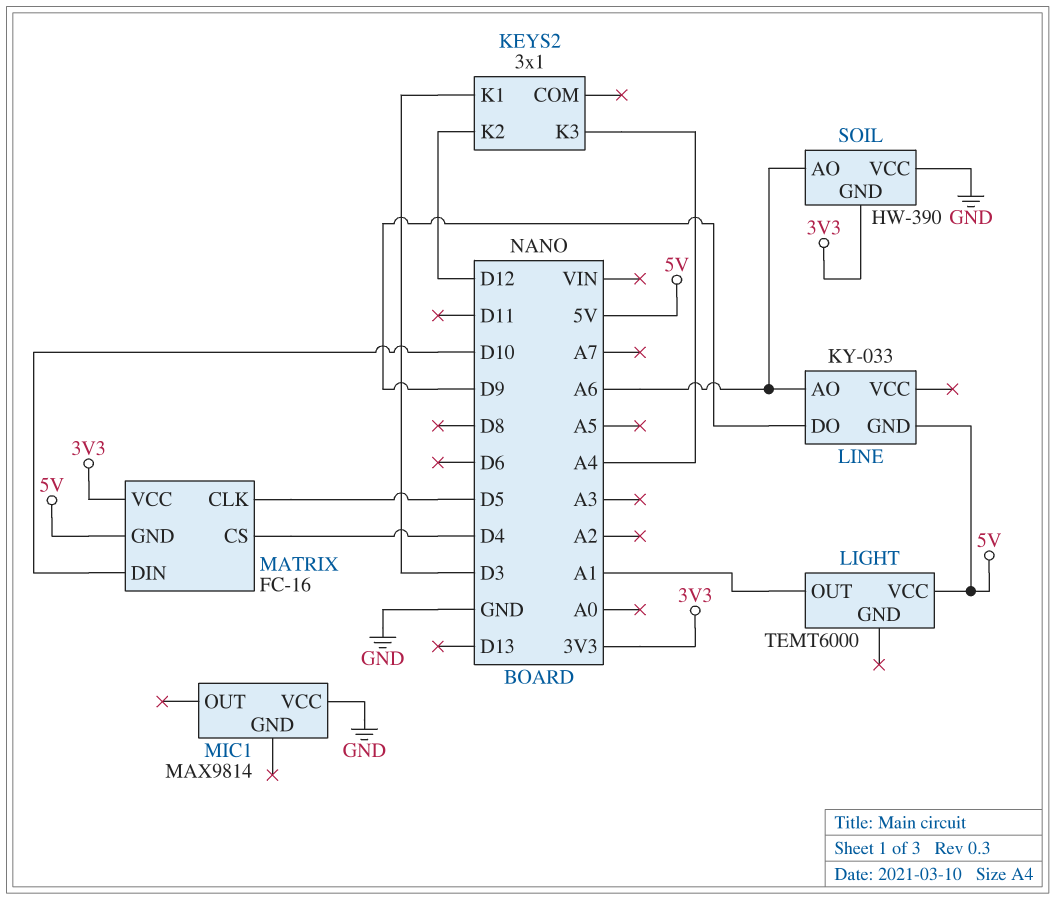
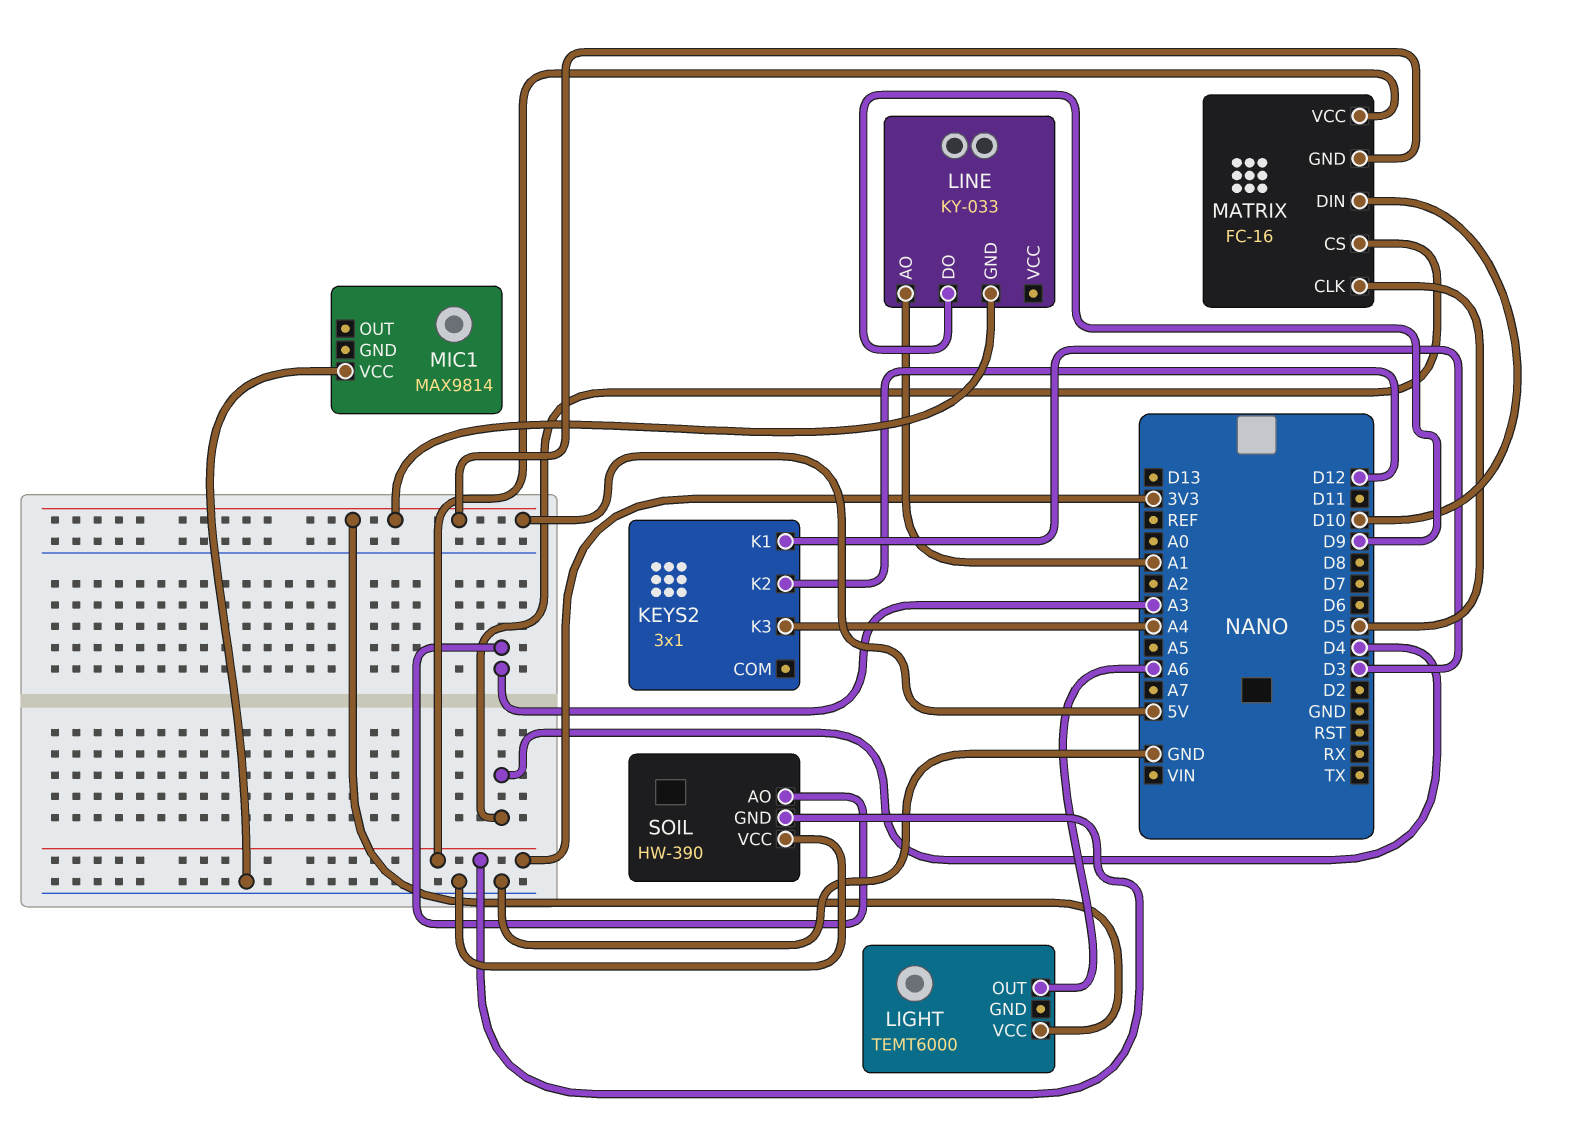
LIGHT pin OUT: A1 -> A6
LINE pin AO: A6 -> A1
SOIL pin AO: A6 -> A3

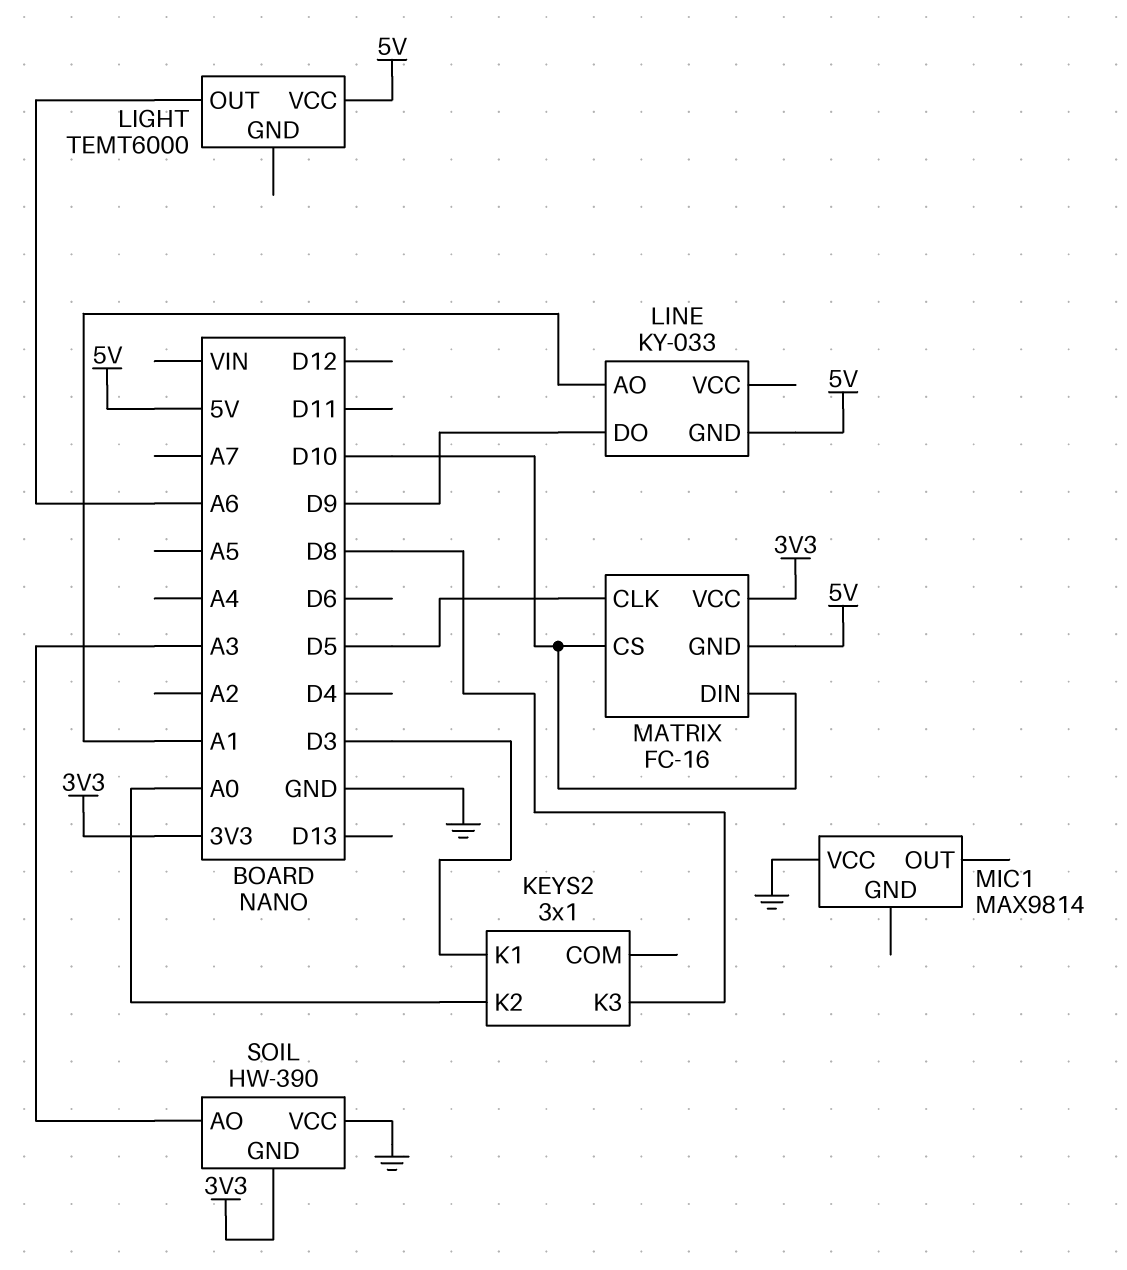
KEYS2 pin K2: D12 -> A0
KEYS2 pin K3: A4 -> D8
MATRIX pin CS: D4 -> D10

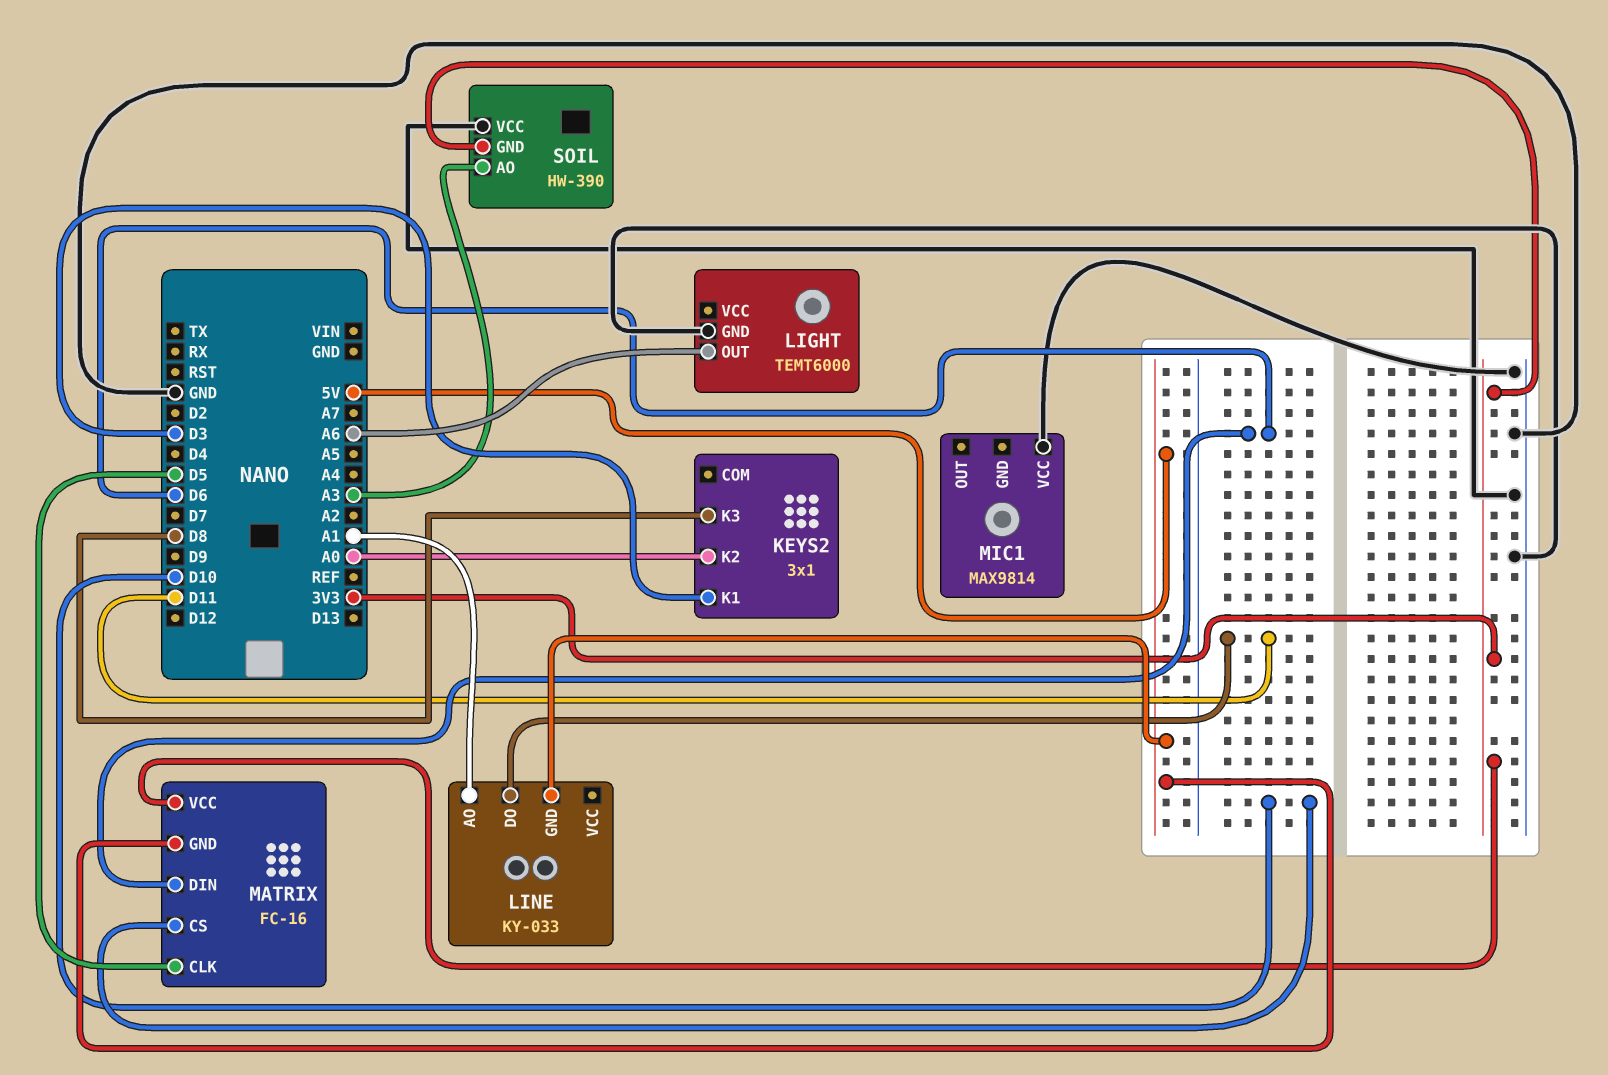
LIGHT pin GND: none -> GND
LIGHT pin VCC: 5V -> none
LINE pin DO: D9 -> D11
MATRIX pin DIN: D10 -> D6

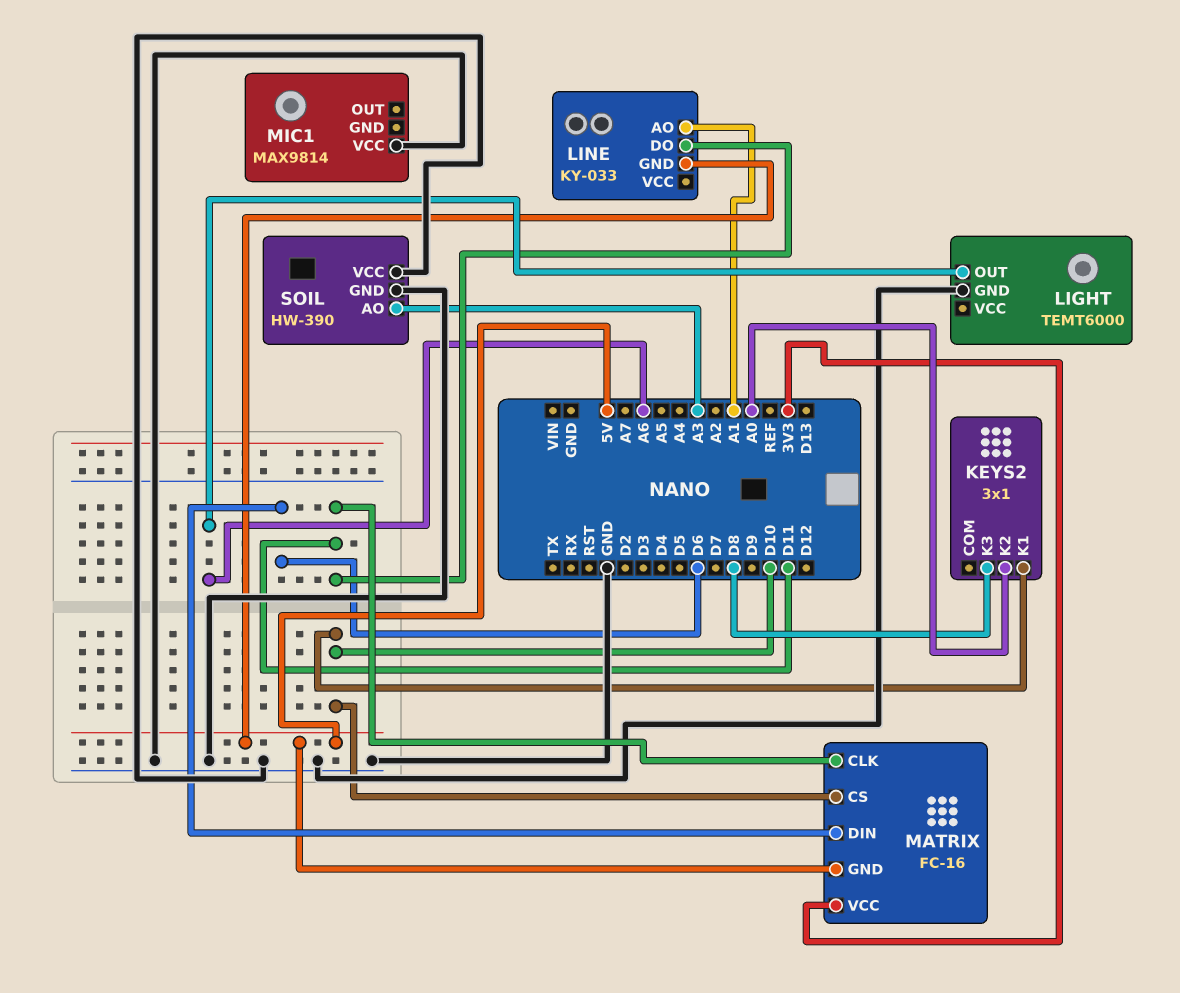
KEYS2 pin K1: D3 -> D10
MATRIX pin CLK: D5 -> D11
SOIL pin GND: 3V3 -> GND

